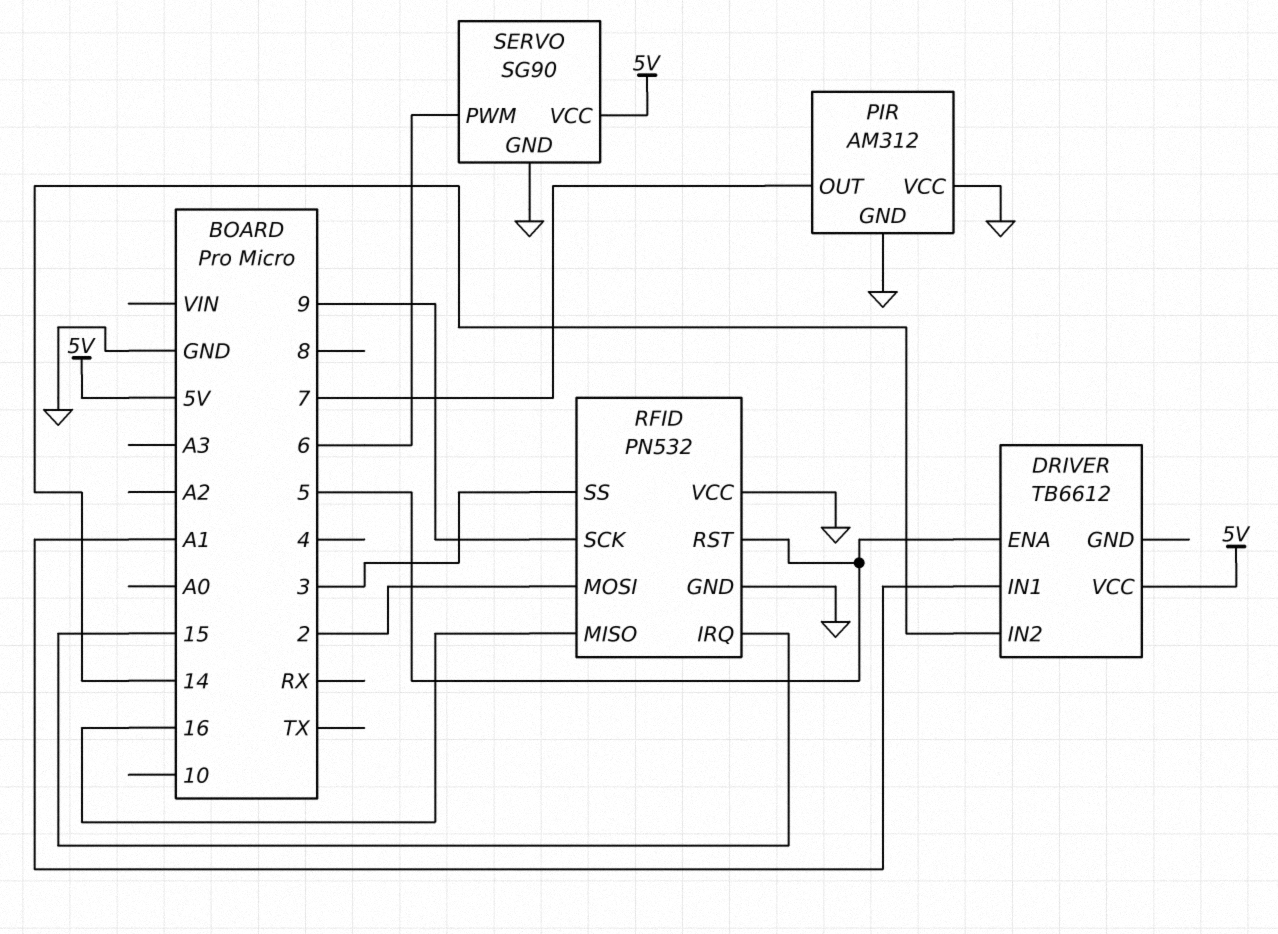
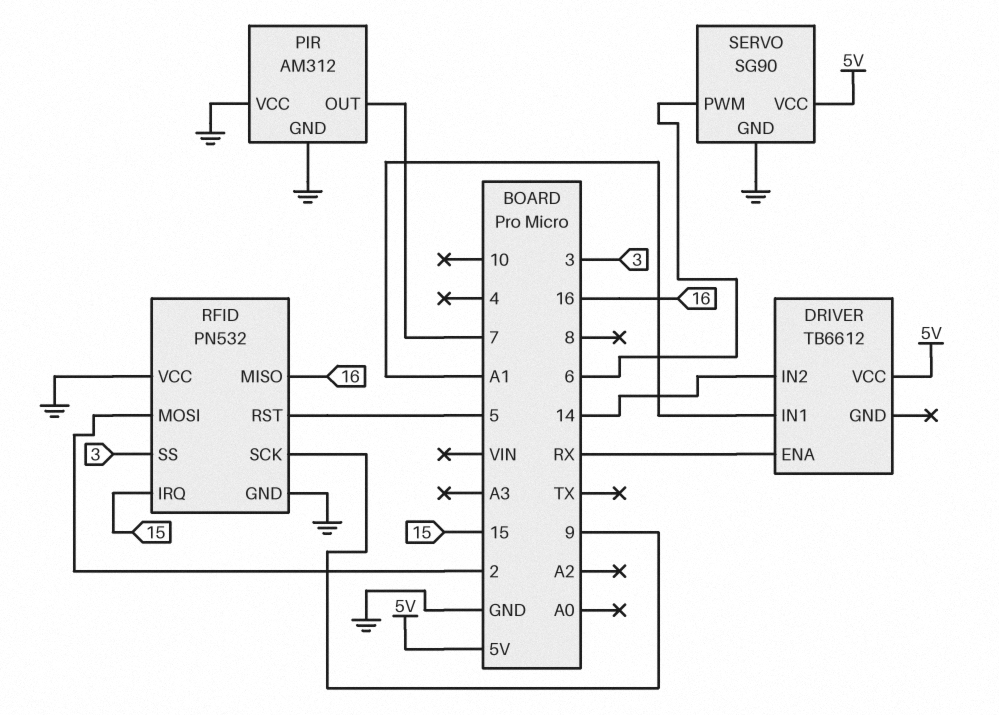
DRIVER pin ENA: 5 -> RX

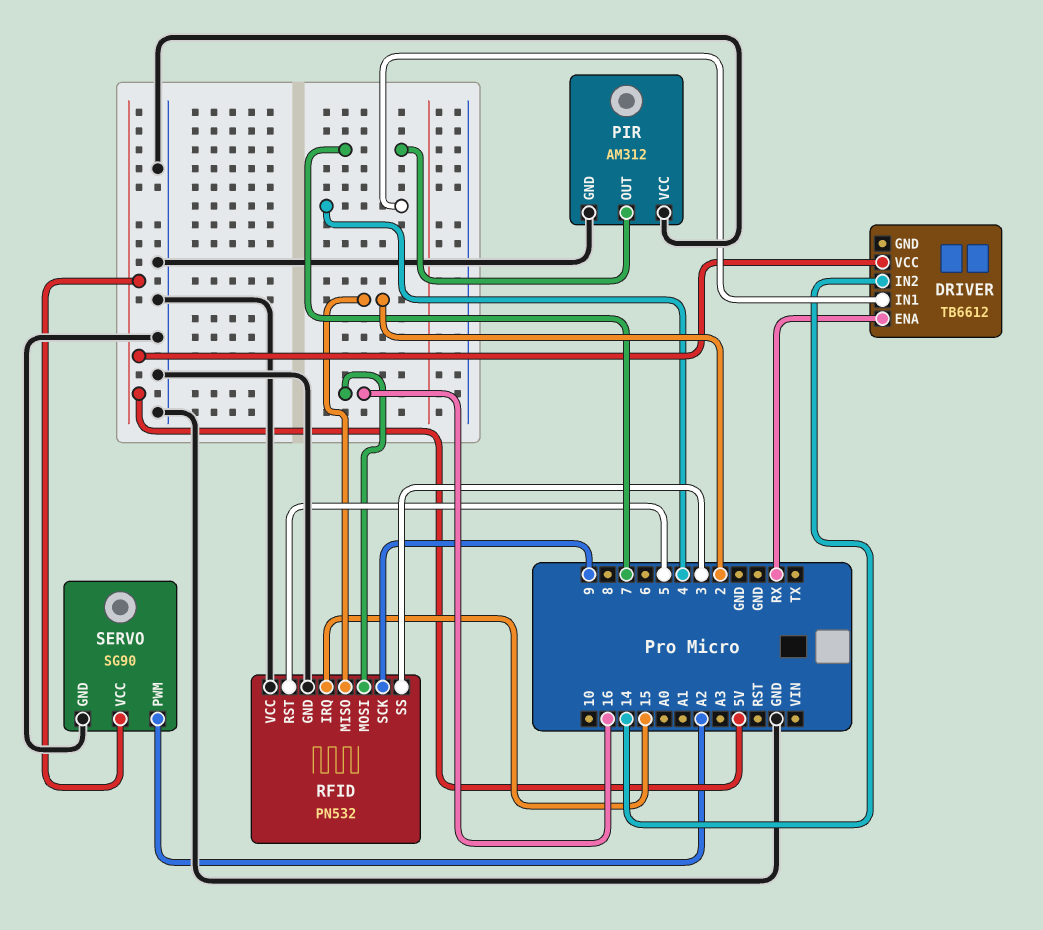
DRIVER pin IN1: A1 -> 4
RFID pin MISO: 16 -> 2
RFID pin MOSI: 2 -> 16
SERVO pin PWM: 6 -> A2

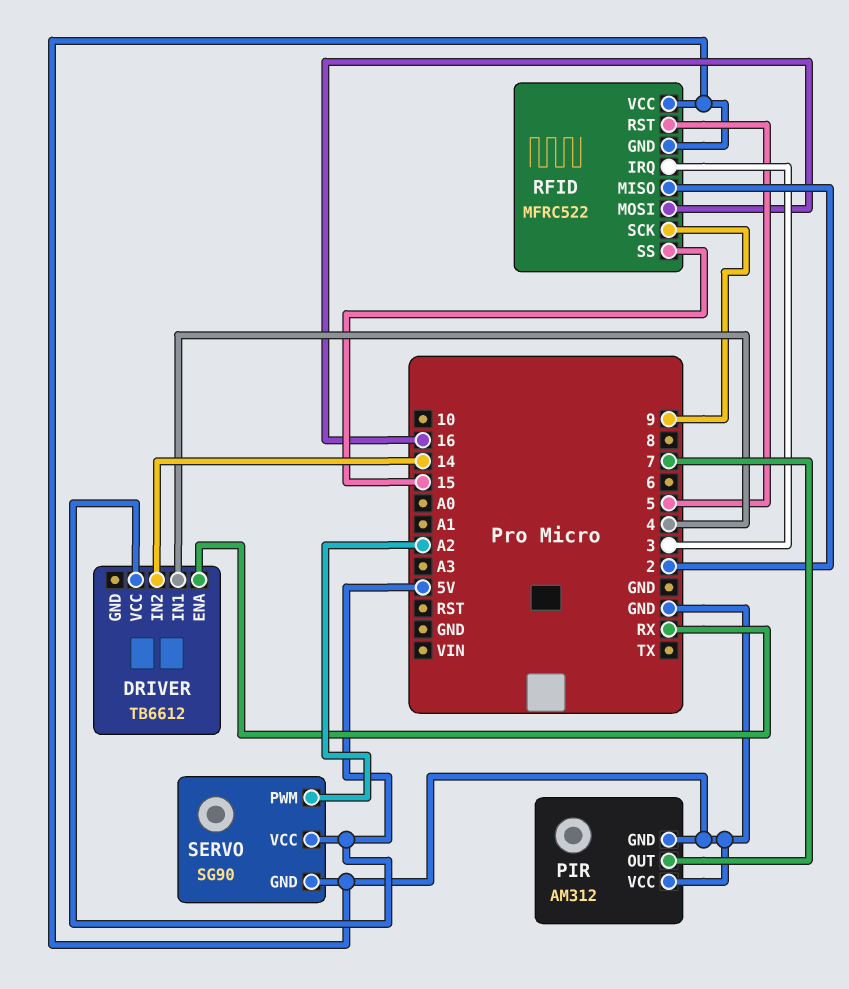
RFID: PN532 -> MFRC522
RFID pin IRQ: 15 -> 3
RFID pin SS: 3 -> 15

